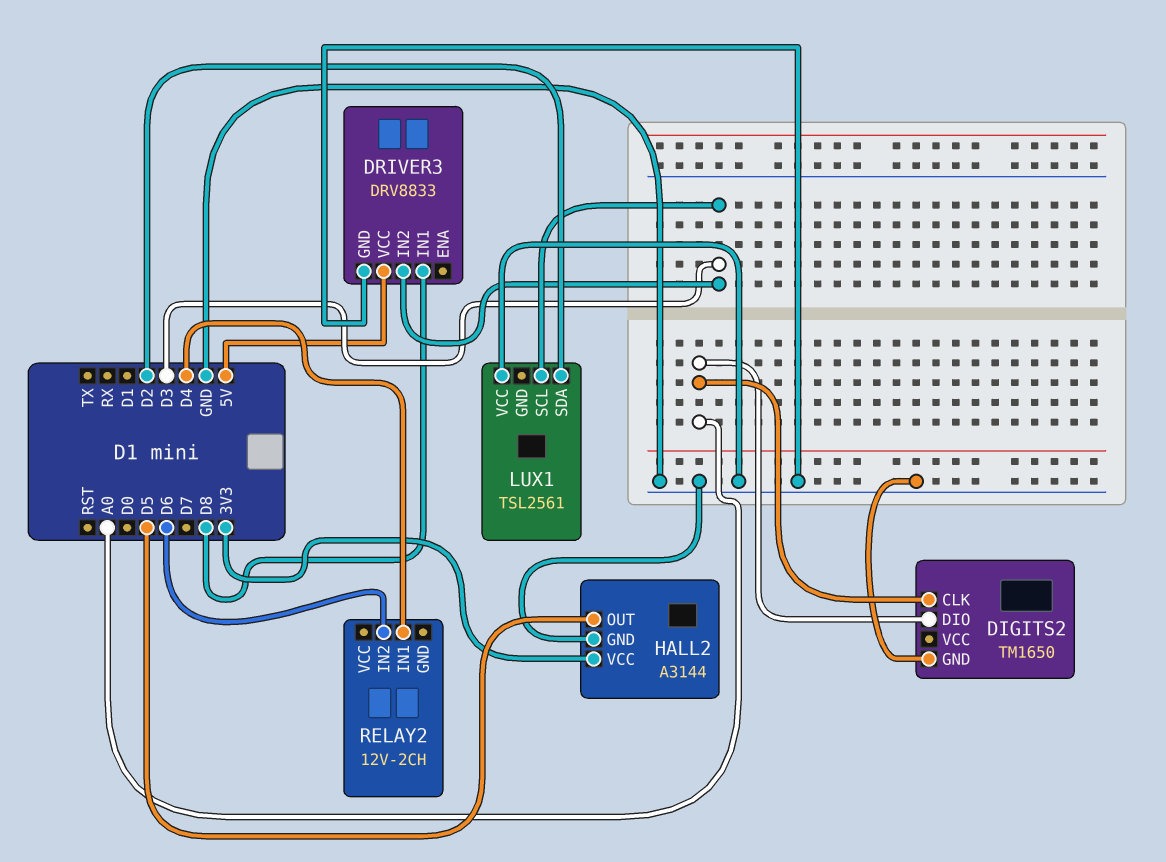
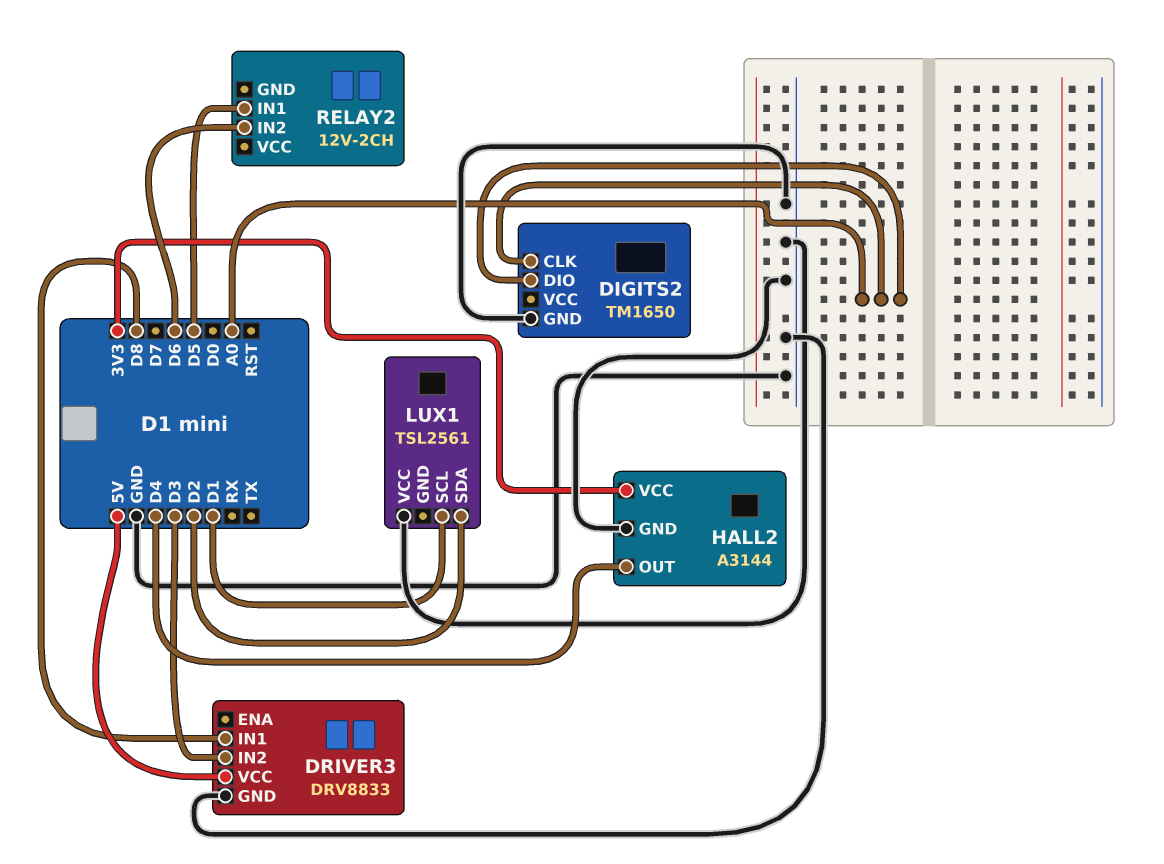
HALL2 pin OUT: D5 -> D4
LUX1 pin SCL: D3 -> D1
RELAY2 pin IN1: D4 -> D5

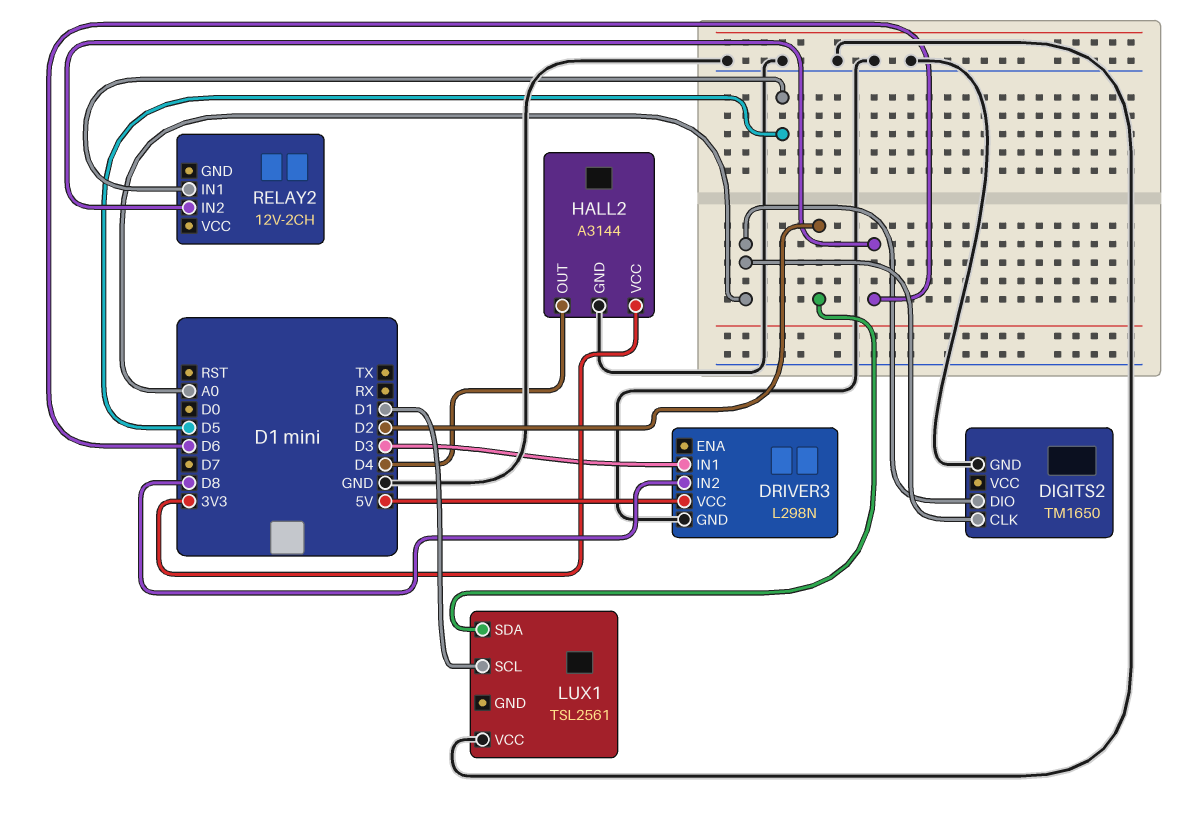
DRIVER3: DRV8833 -> L298N
DRIVER3 pin IN1: D8 -> D3
DRIVER3 pin IN2: D3 -> D8

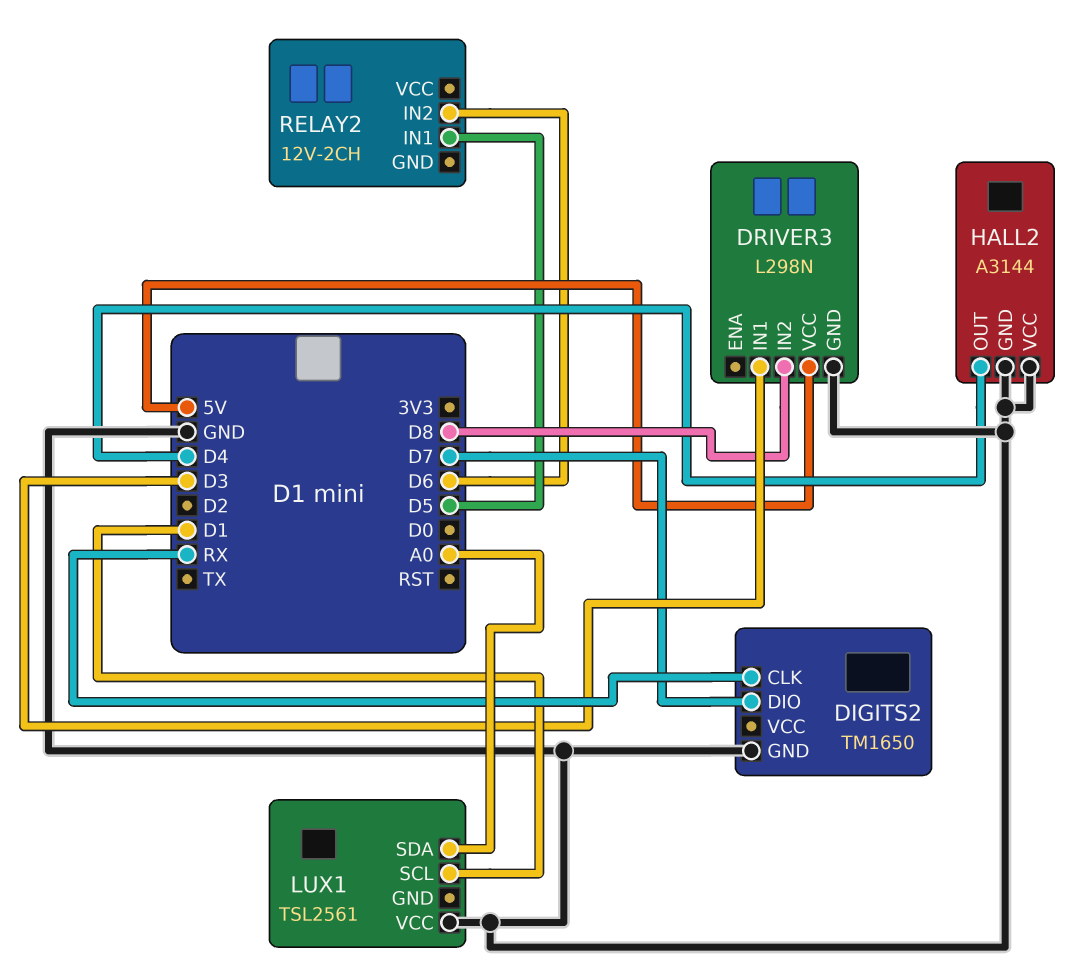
DIGITS2 pin CLK: A0 -> RX
DIGITS2 pin DIO: A0 -> D7
HALL2 pin VCC: 3V3 -> GND
LUX1 pin SDA: D2 -> A0

